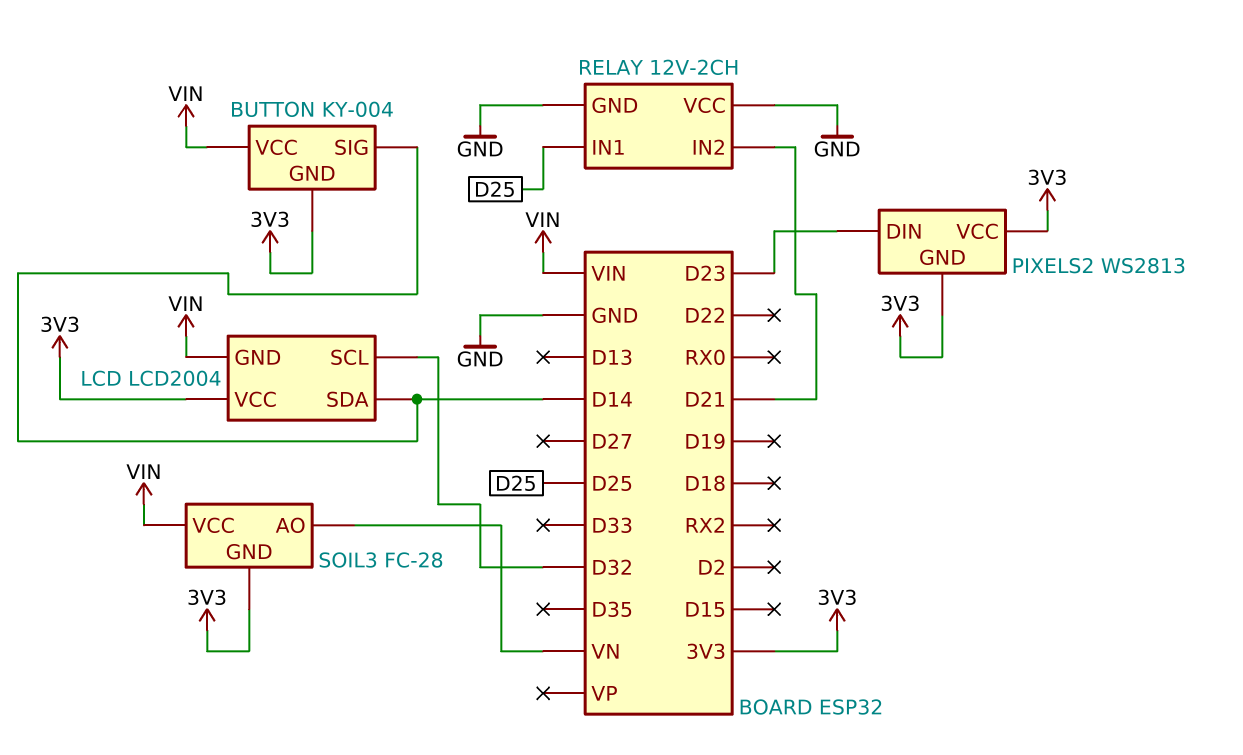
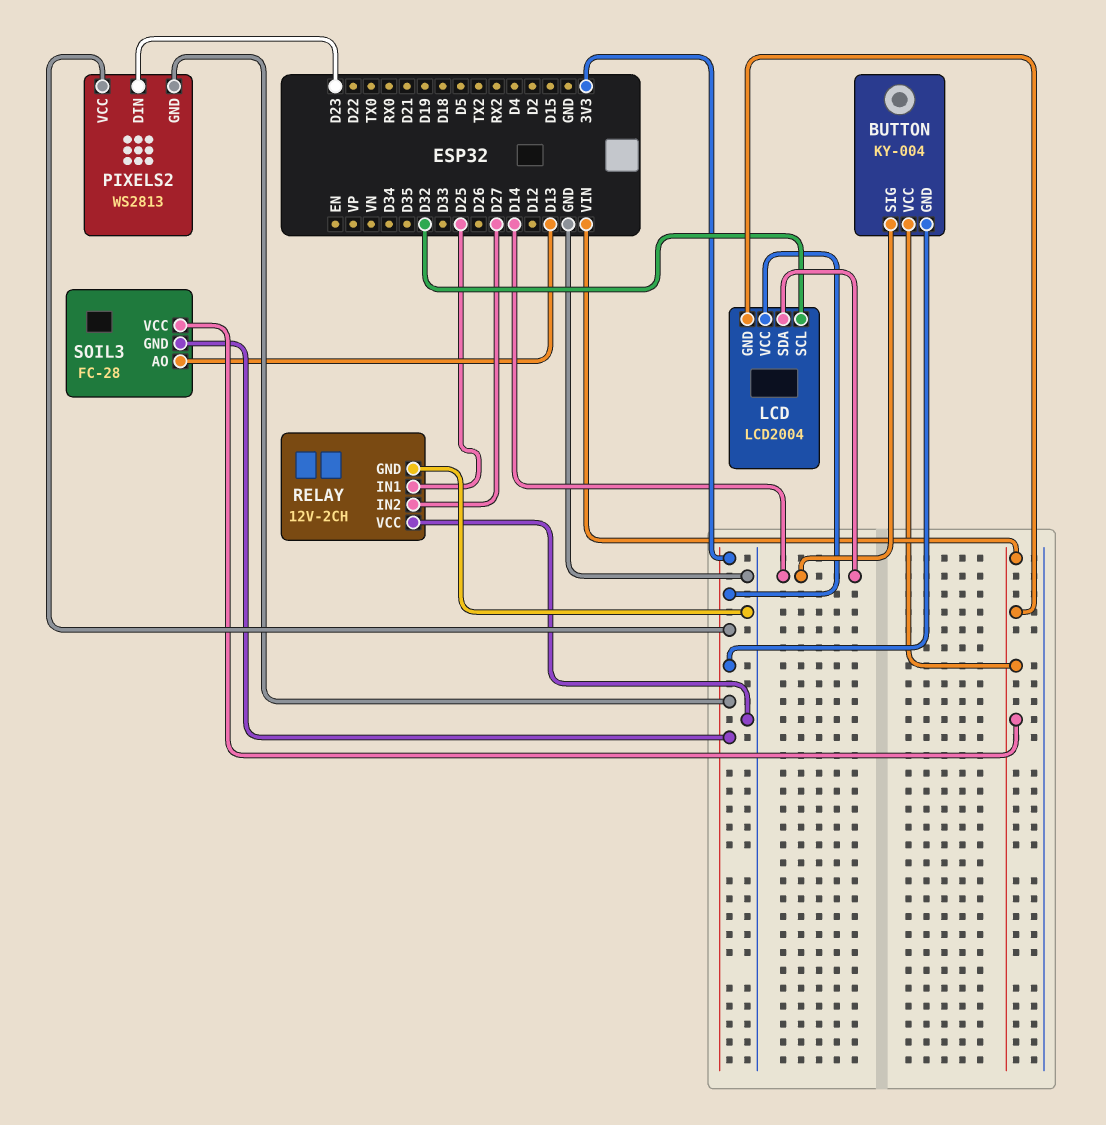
RELAY pin IN2: D21 -> D27
SOIL3 pin AO: VN -> D13

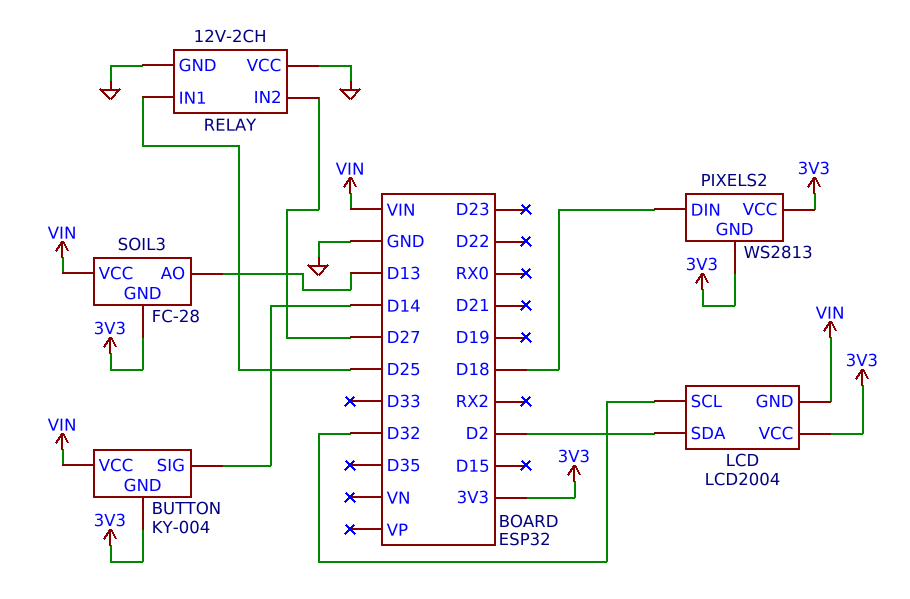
LCD pin SDA: D14 -> D2
PIXELS2 pin DIN: D23 -> D18

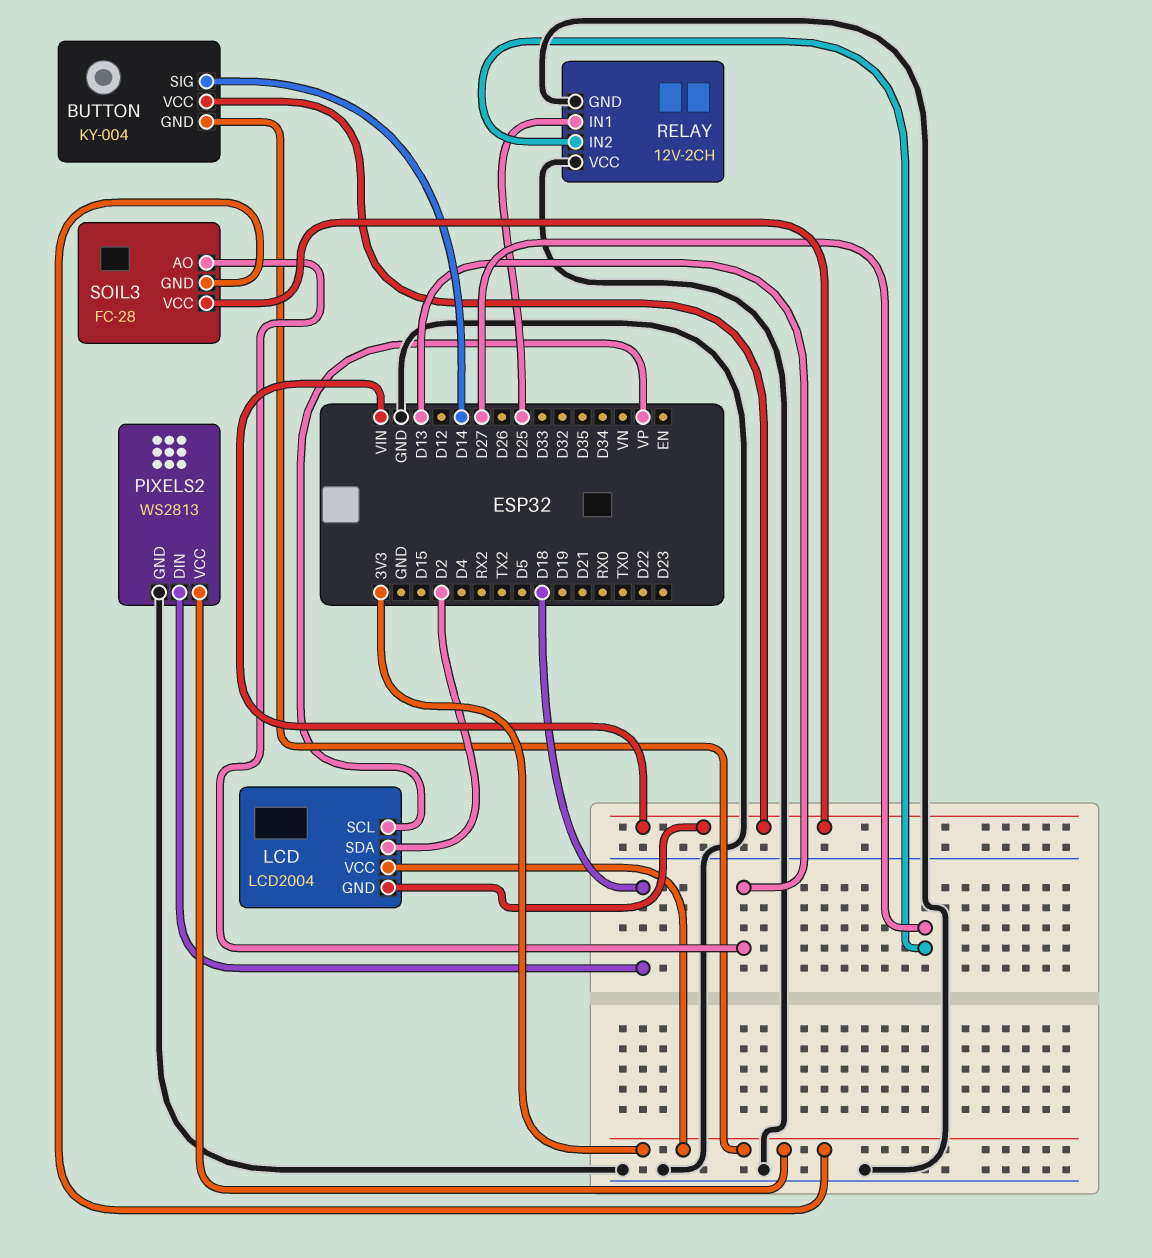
LCD pin SCL: D32 -> VP
PIXELS2 pin GND: 3V3 -> GND

